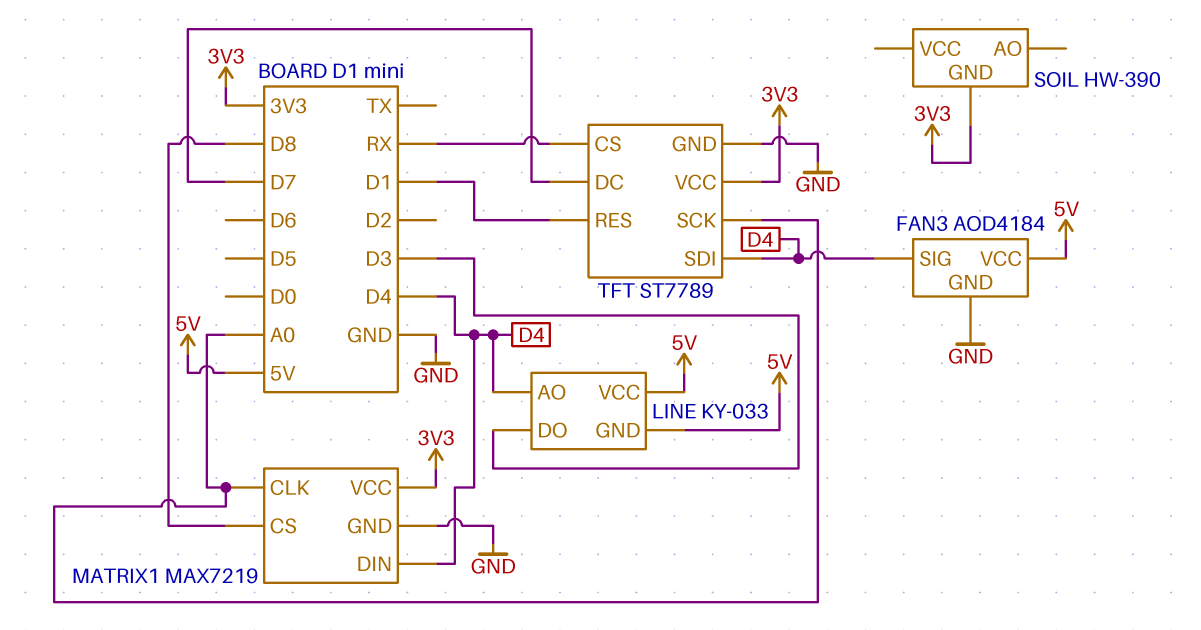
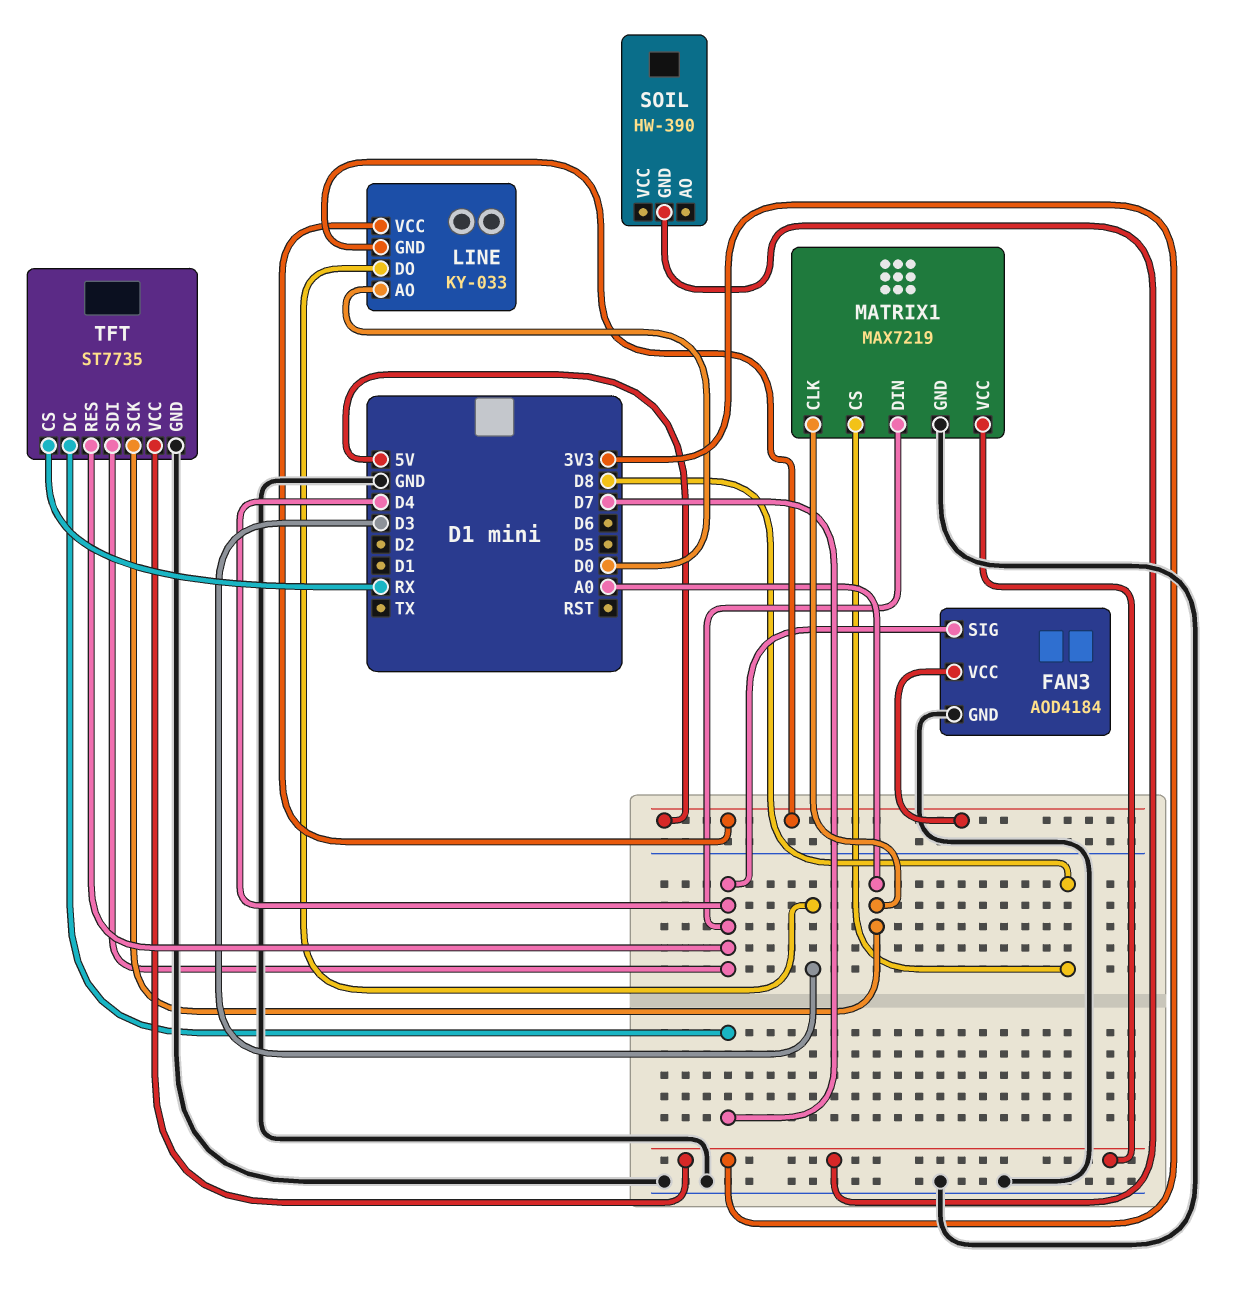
LINE pin AO: D4 -> D0
TFT: ST7789 -> ST7735
TFT pin RES: D1 -> D4

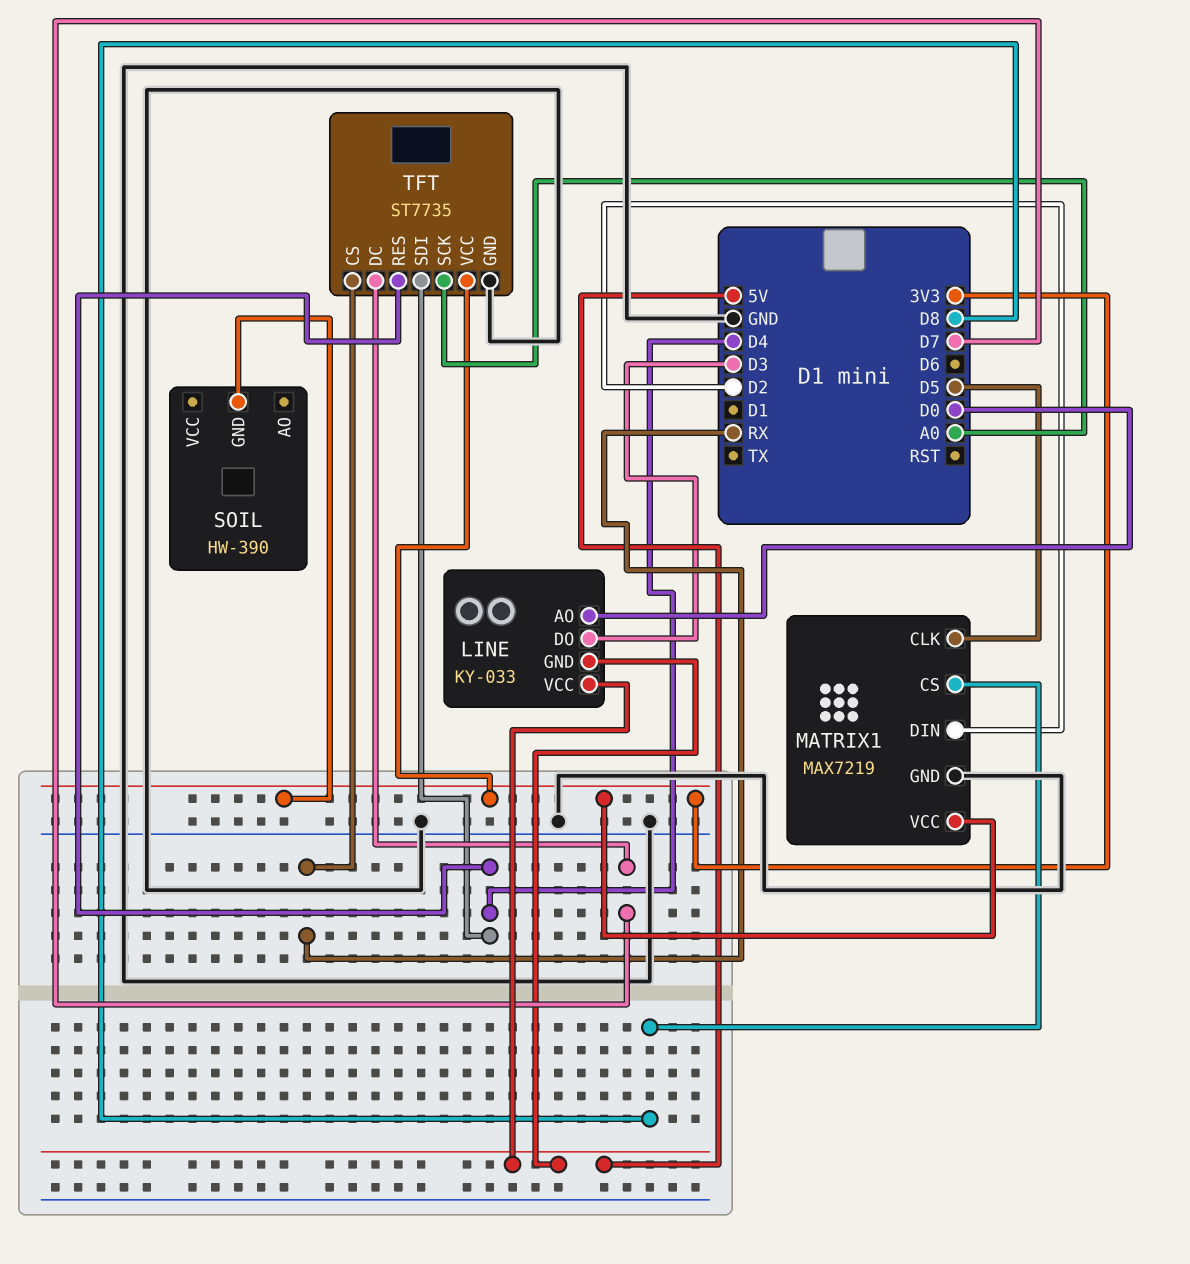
FAN3: AOD4184 -> none
FAN3 pin GND: GND -> none
FAN3 pin SIG: D4 -> none
FAN3 pin VCC: 5V -> none
MATRIX1 pin CLK: A0 -> D5
MATRIX1 pin DIN: D4 -> D2

